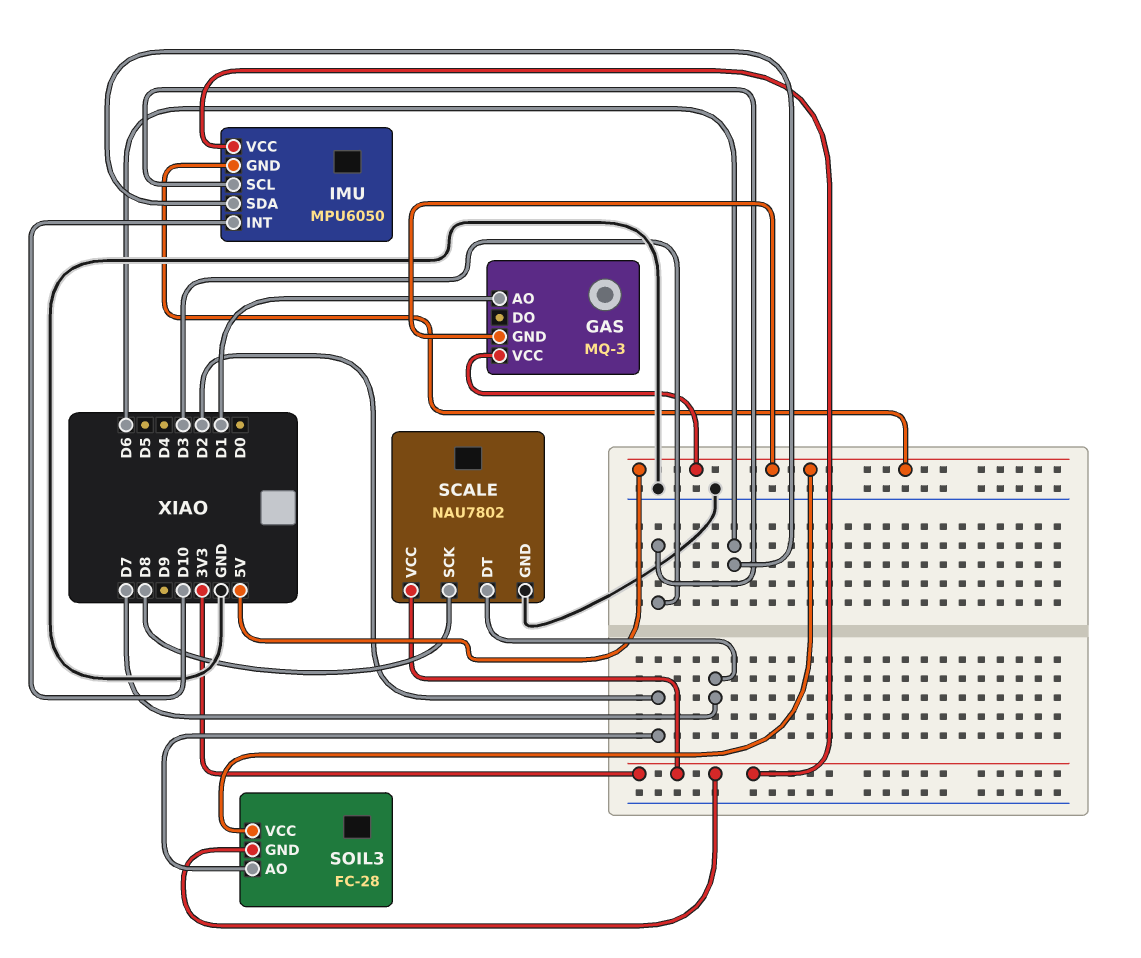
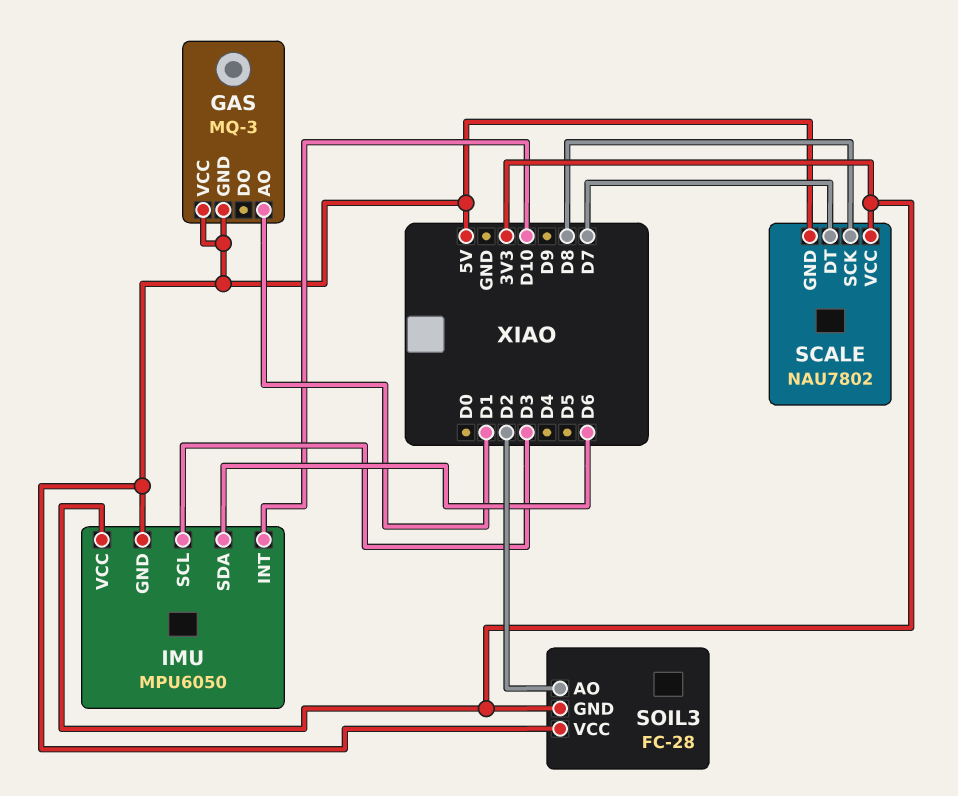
SCALE pin GND: GND -> 5V

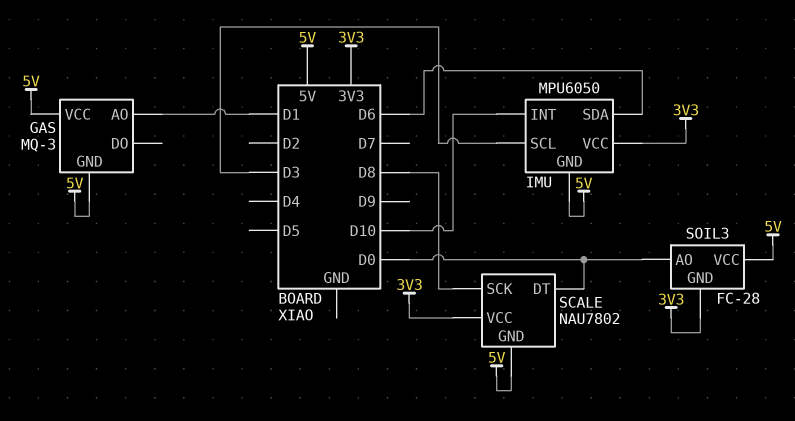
SCALE pin DT: D7 -> D0
SOIL3 pin AO: D2 -> D0

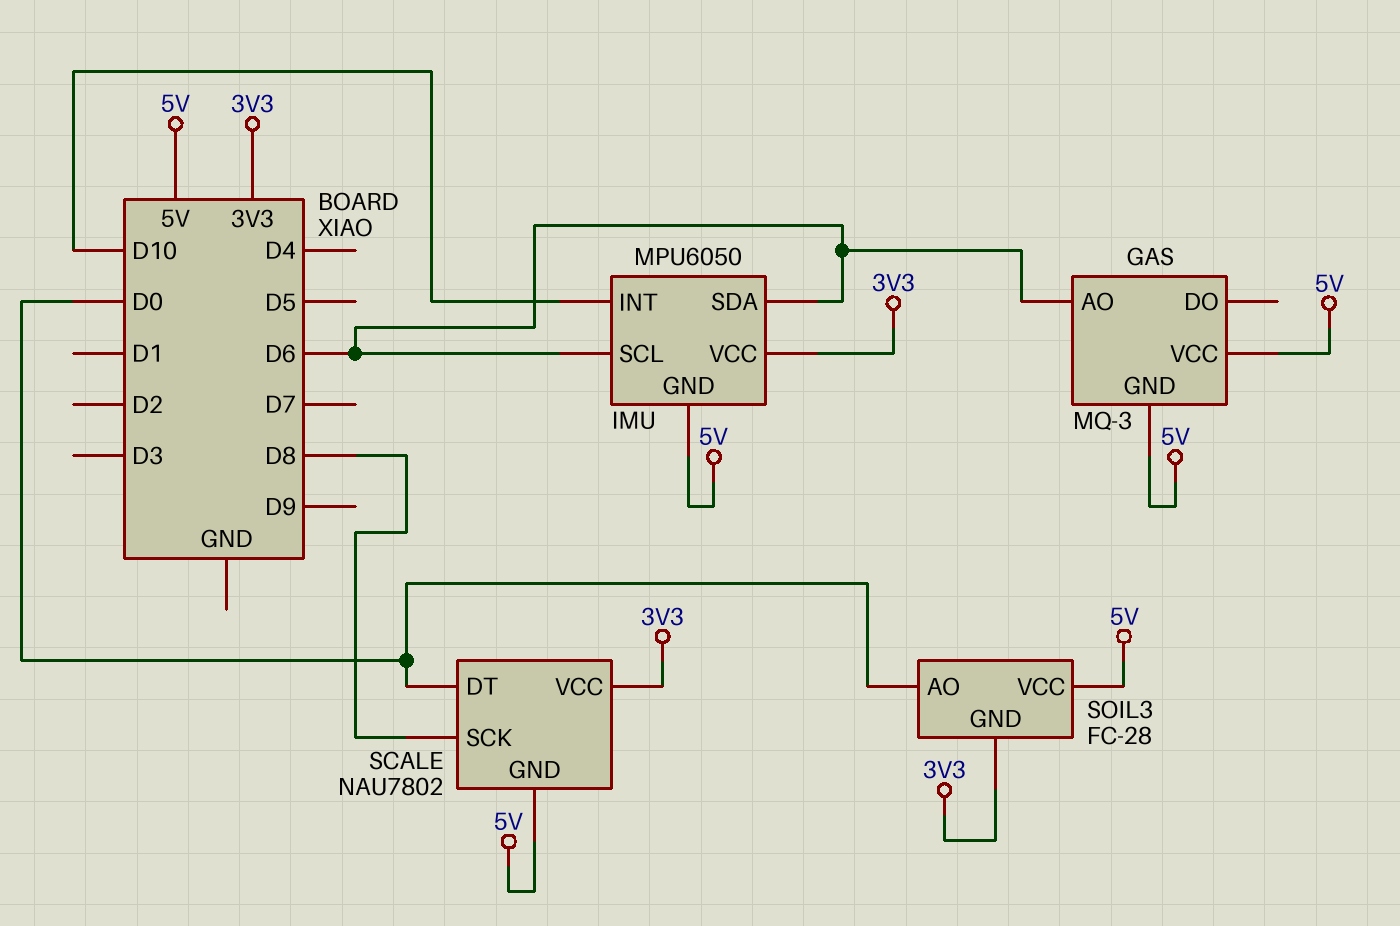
GAS pin AO: D1 -> D6
IMU pin SCL: D3 -> D6

